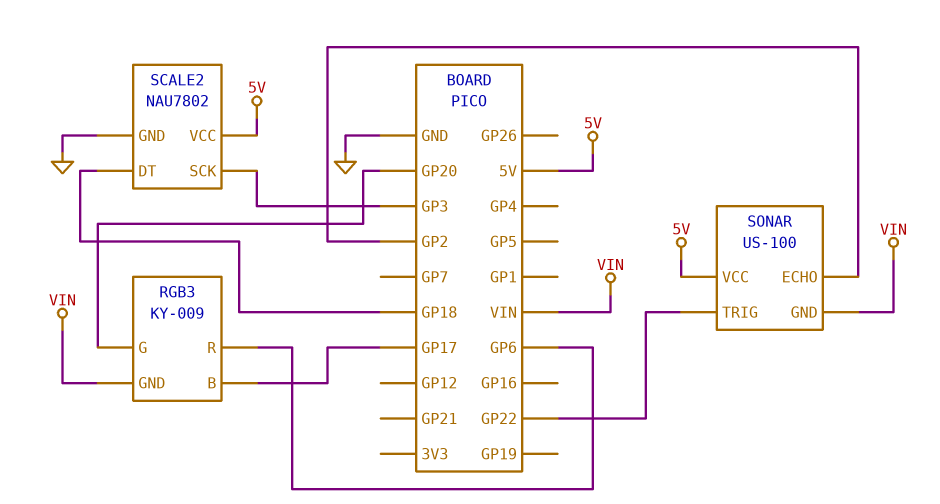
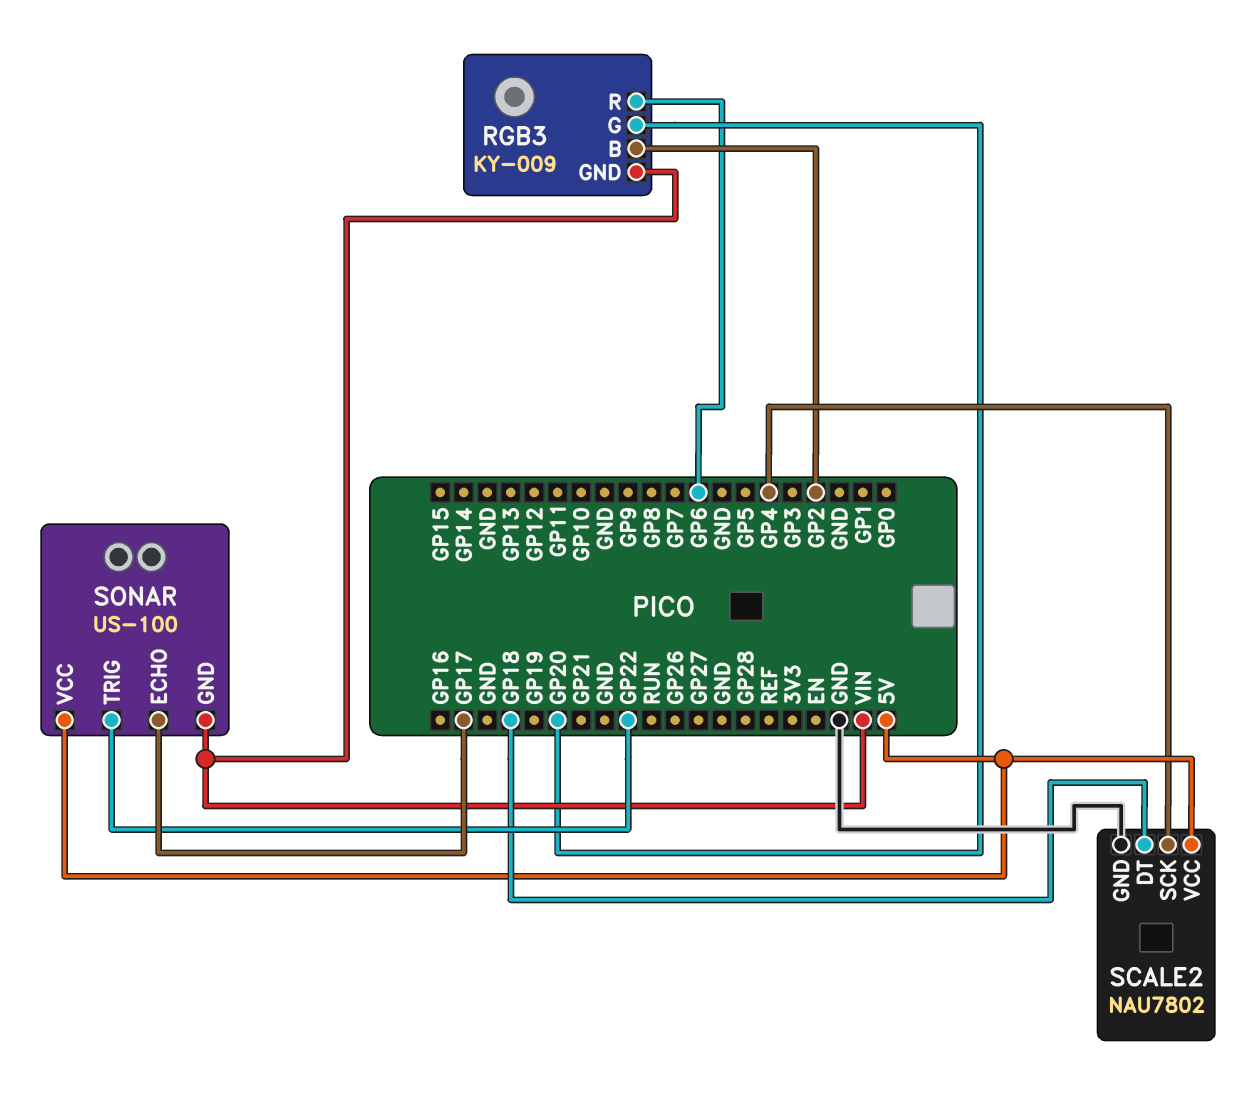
RGB3 pin B: GP17 -> GP2
SCALE2 pin SCK: GP3 -> GP4
SONAR pin ECHO: GP2 -> GP17

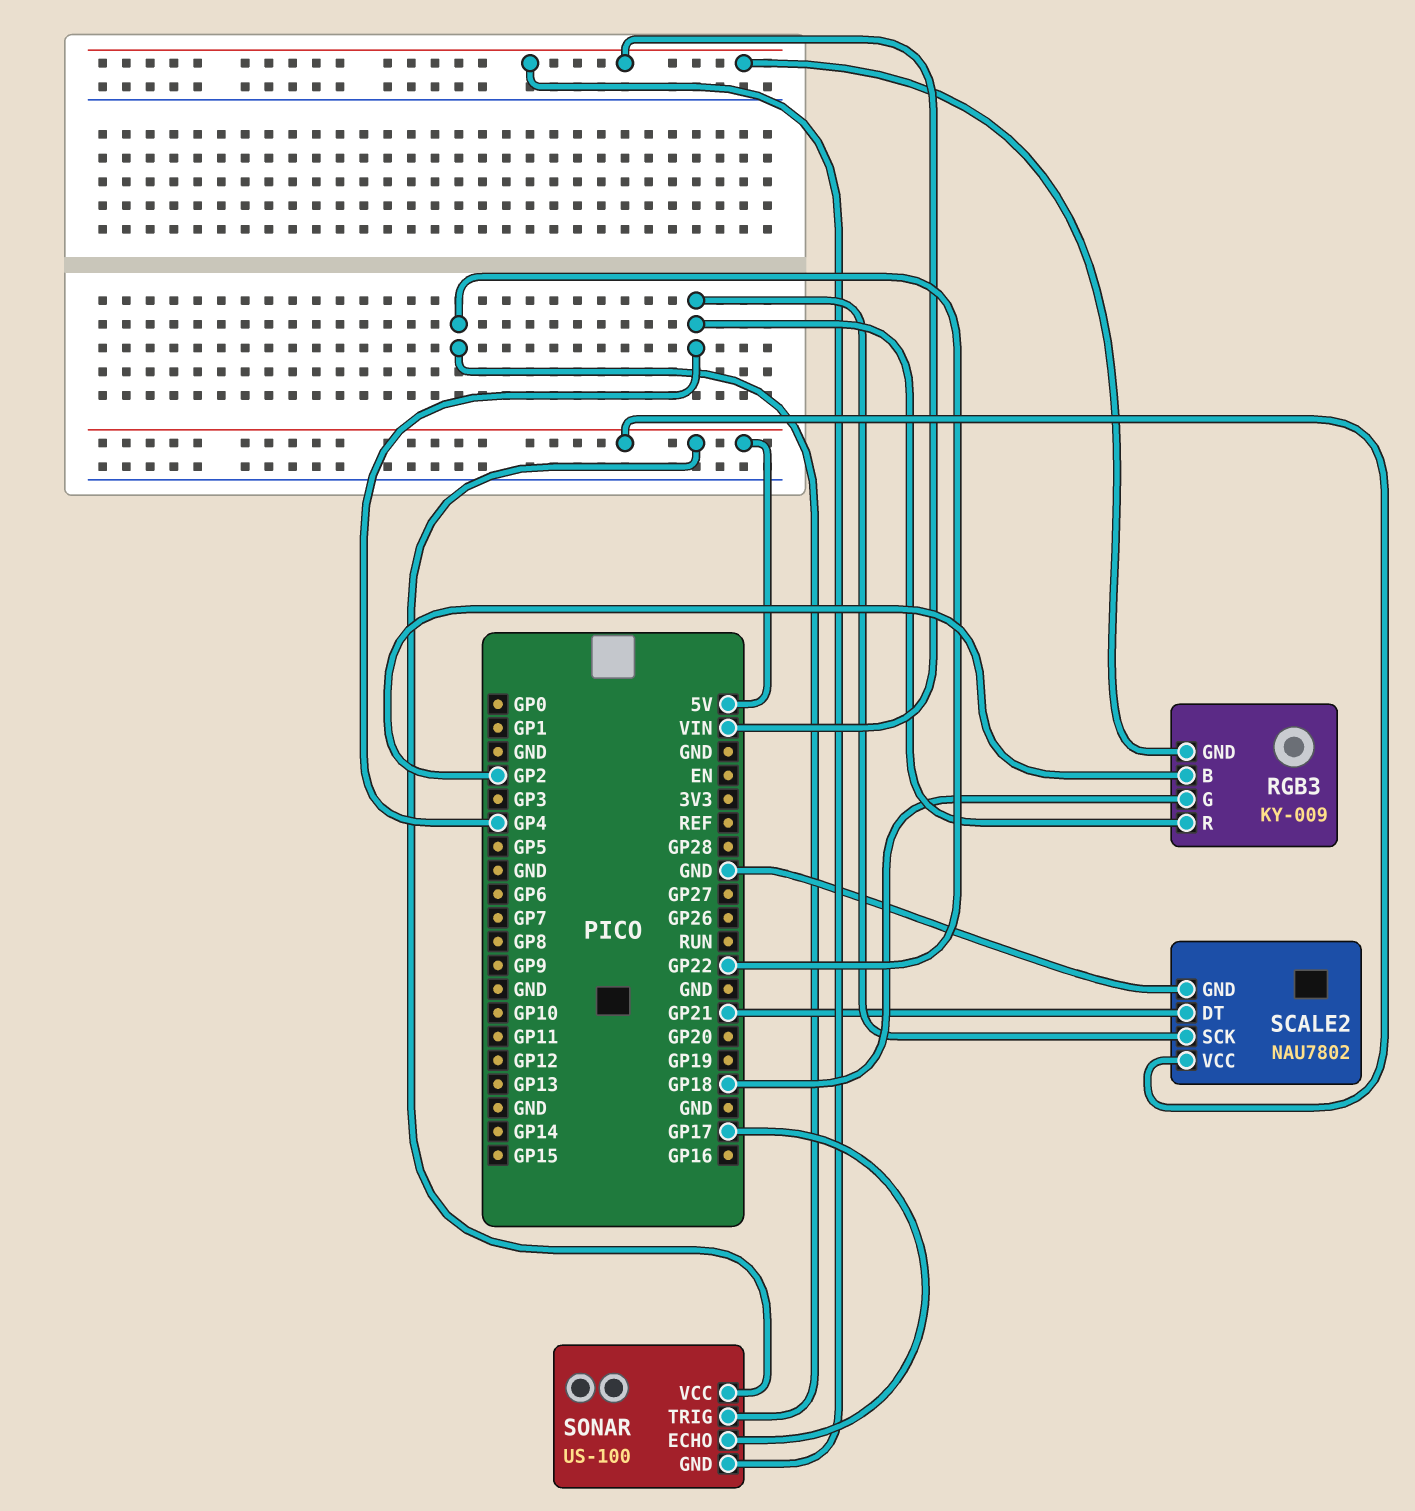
RGB3 pin G: GP20 -> GP18
RGB3 pin R: GP6 -> GP4
SCALE2 pin DT: GP18 -> GP21

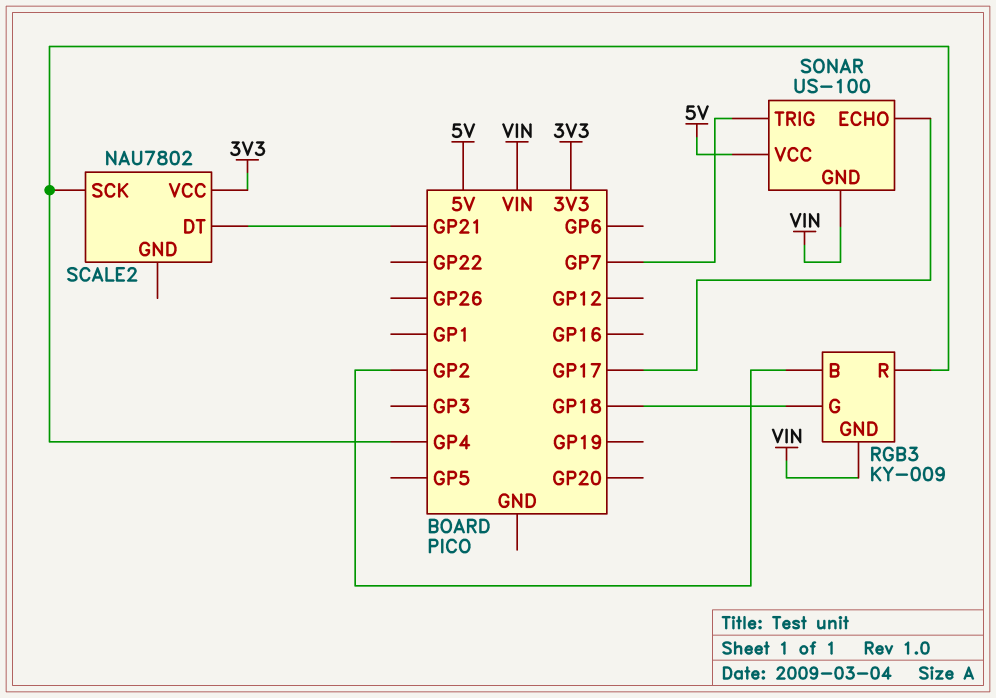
SCALE2 pin GND: GND -> none
SCALE2 pin VCC: 5V -> 3V3
SONAR pin TRIG: GP22 -> GP7

